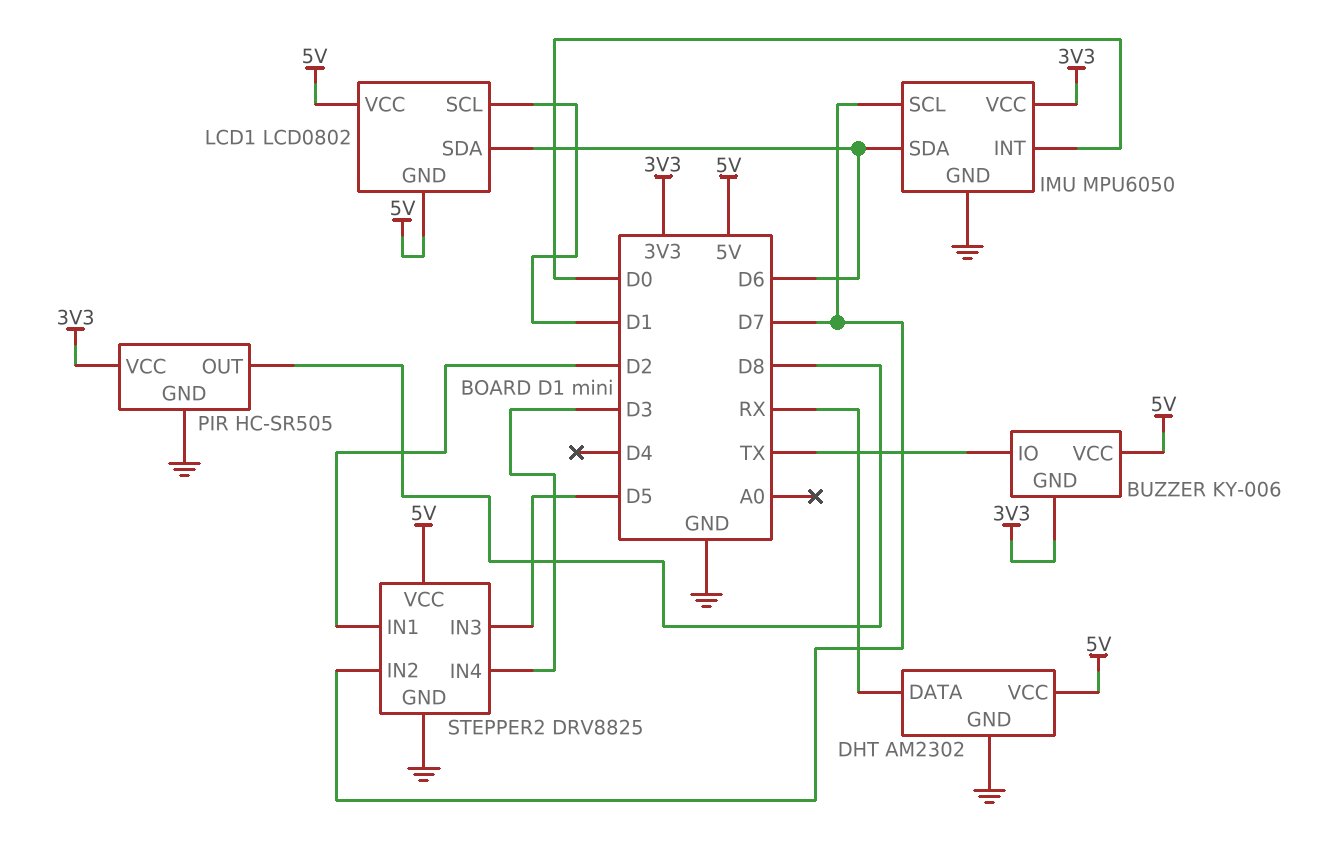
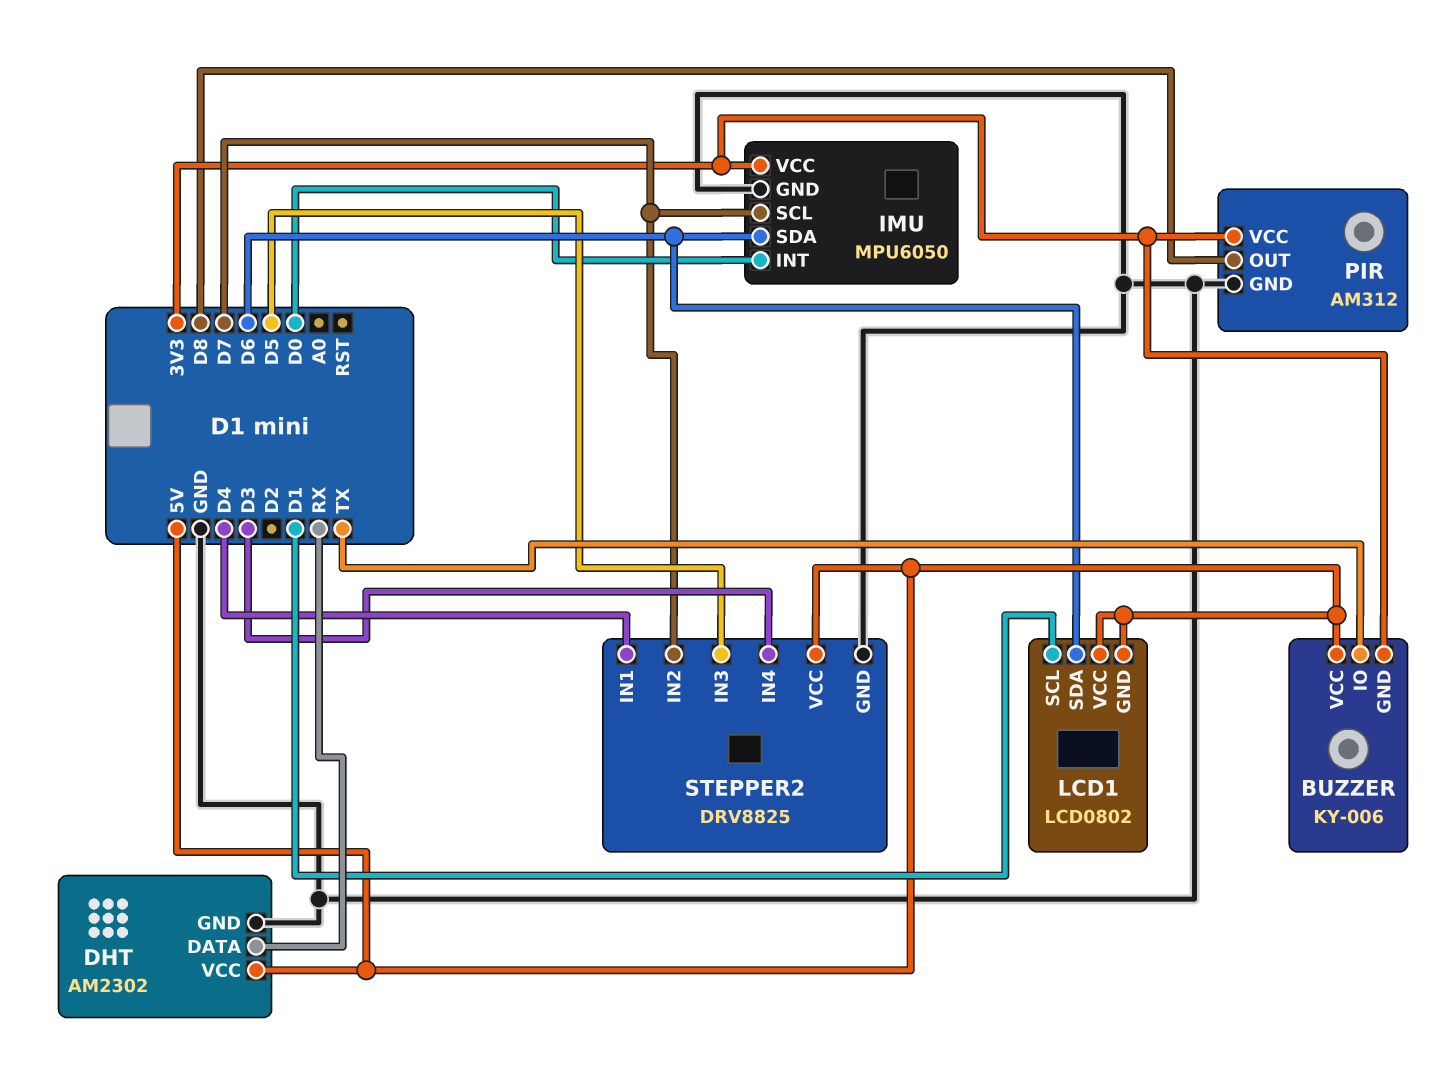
PIR: HC-SR505 -> AM312
STEPPER2 pin IN1: D2 -> D4

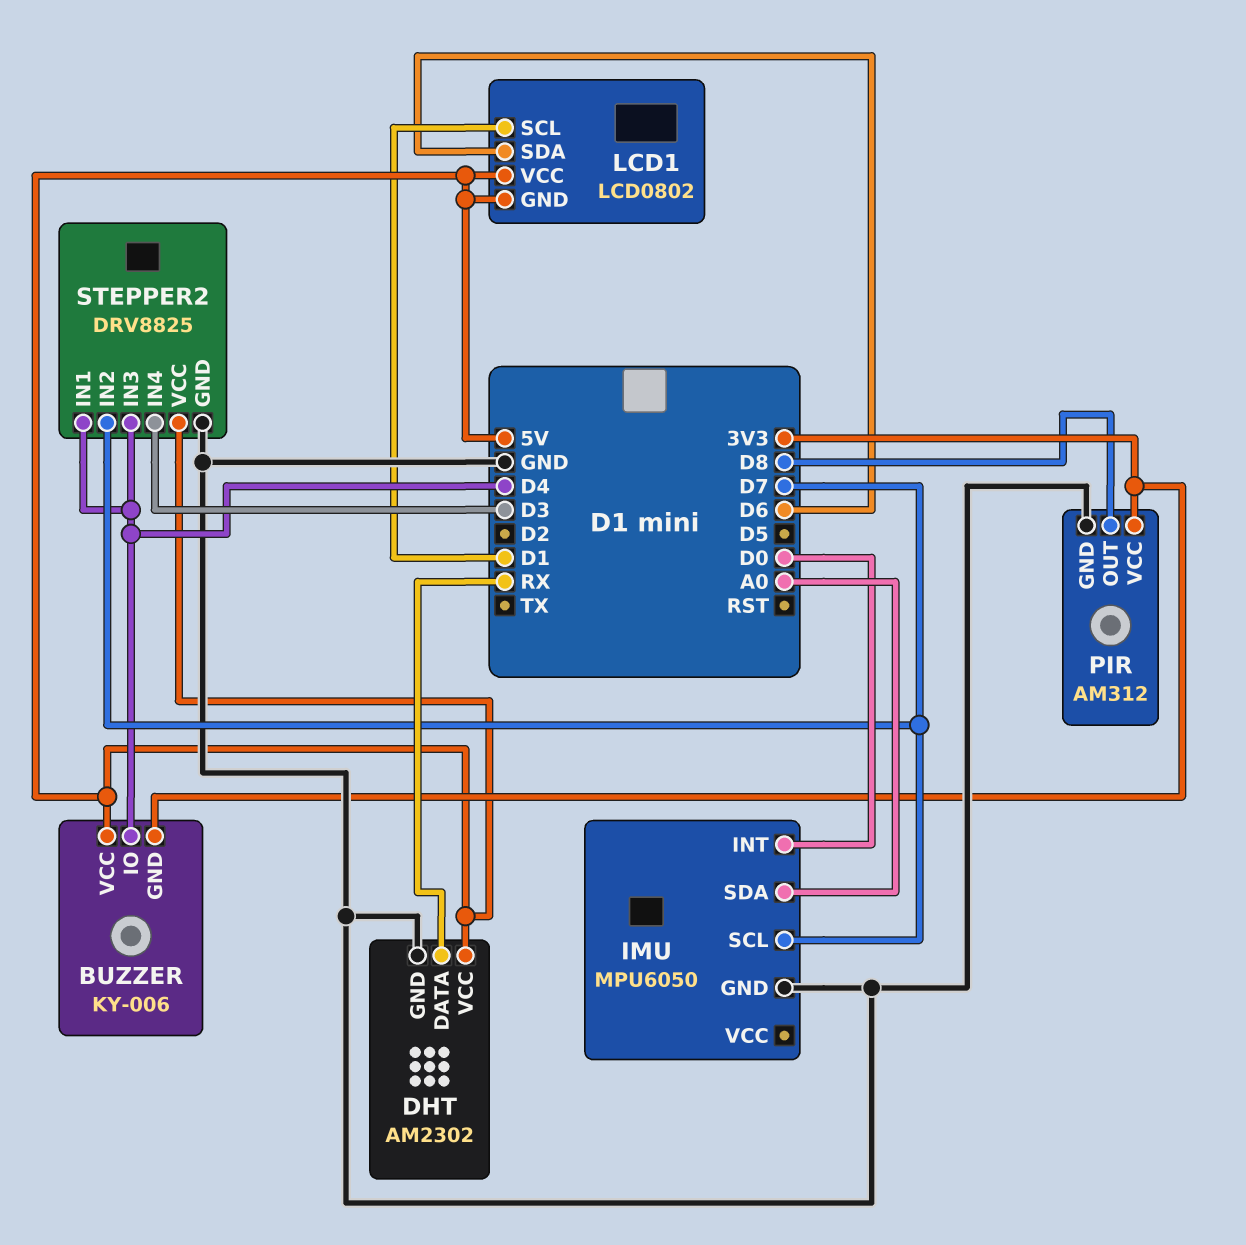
BUZZER pin IO: TX -> D4
IMU pin SDA: D6 -> A0
IMU pin VCC: 3V3 -> none
STEPPER2 pin IN3: D5 -> D4

